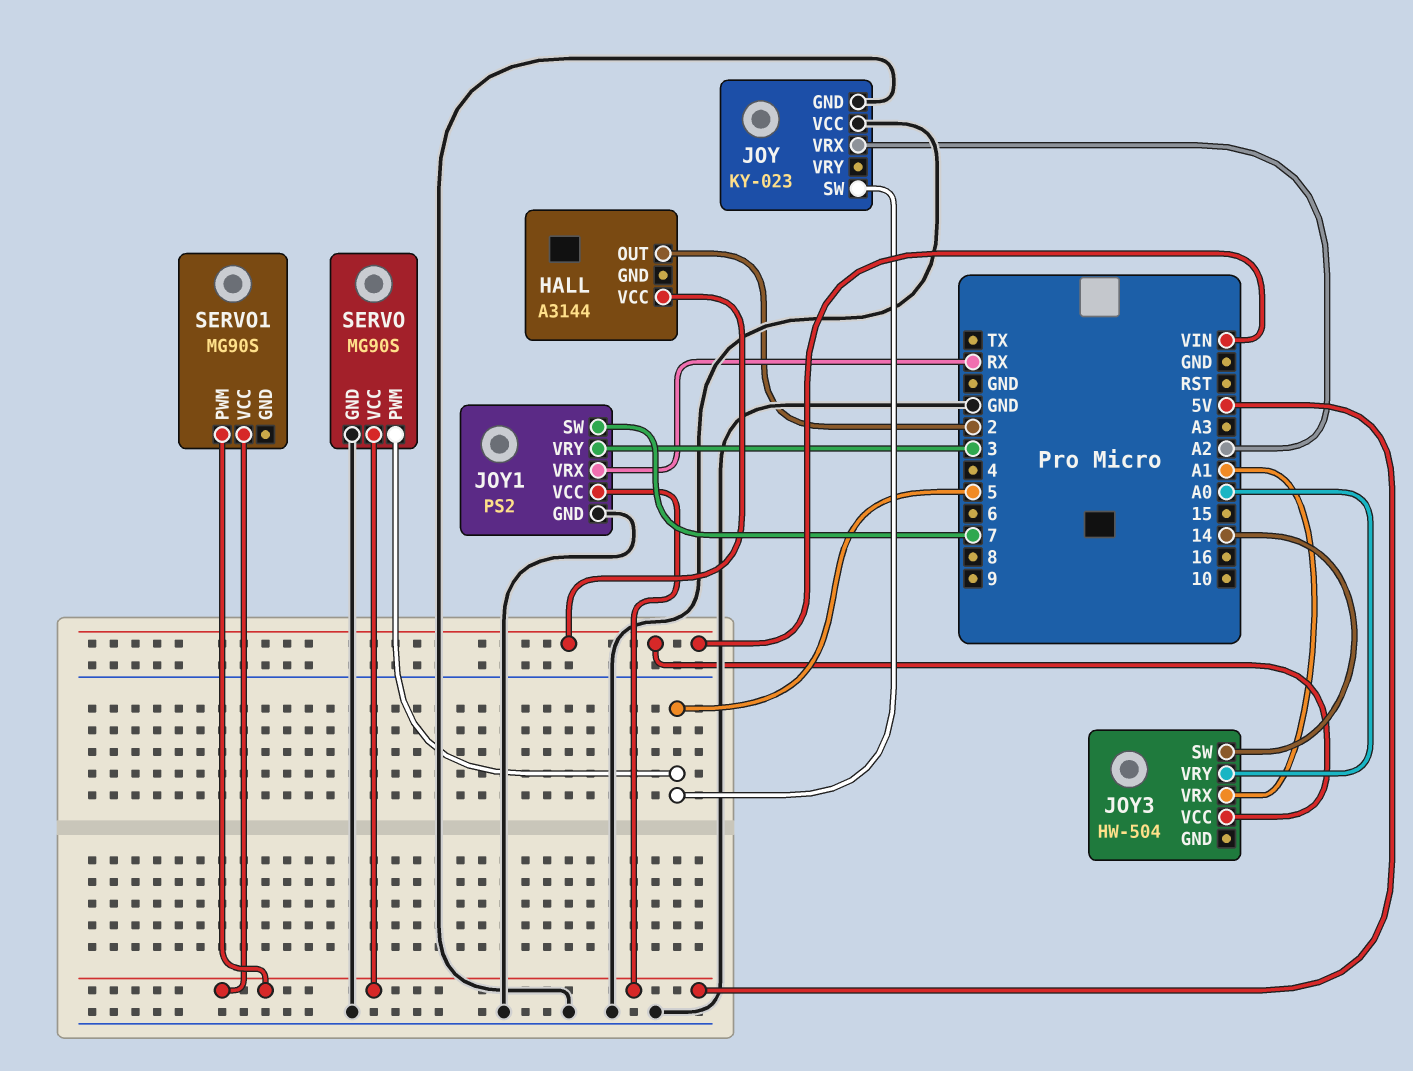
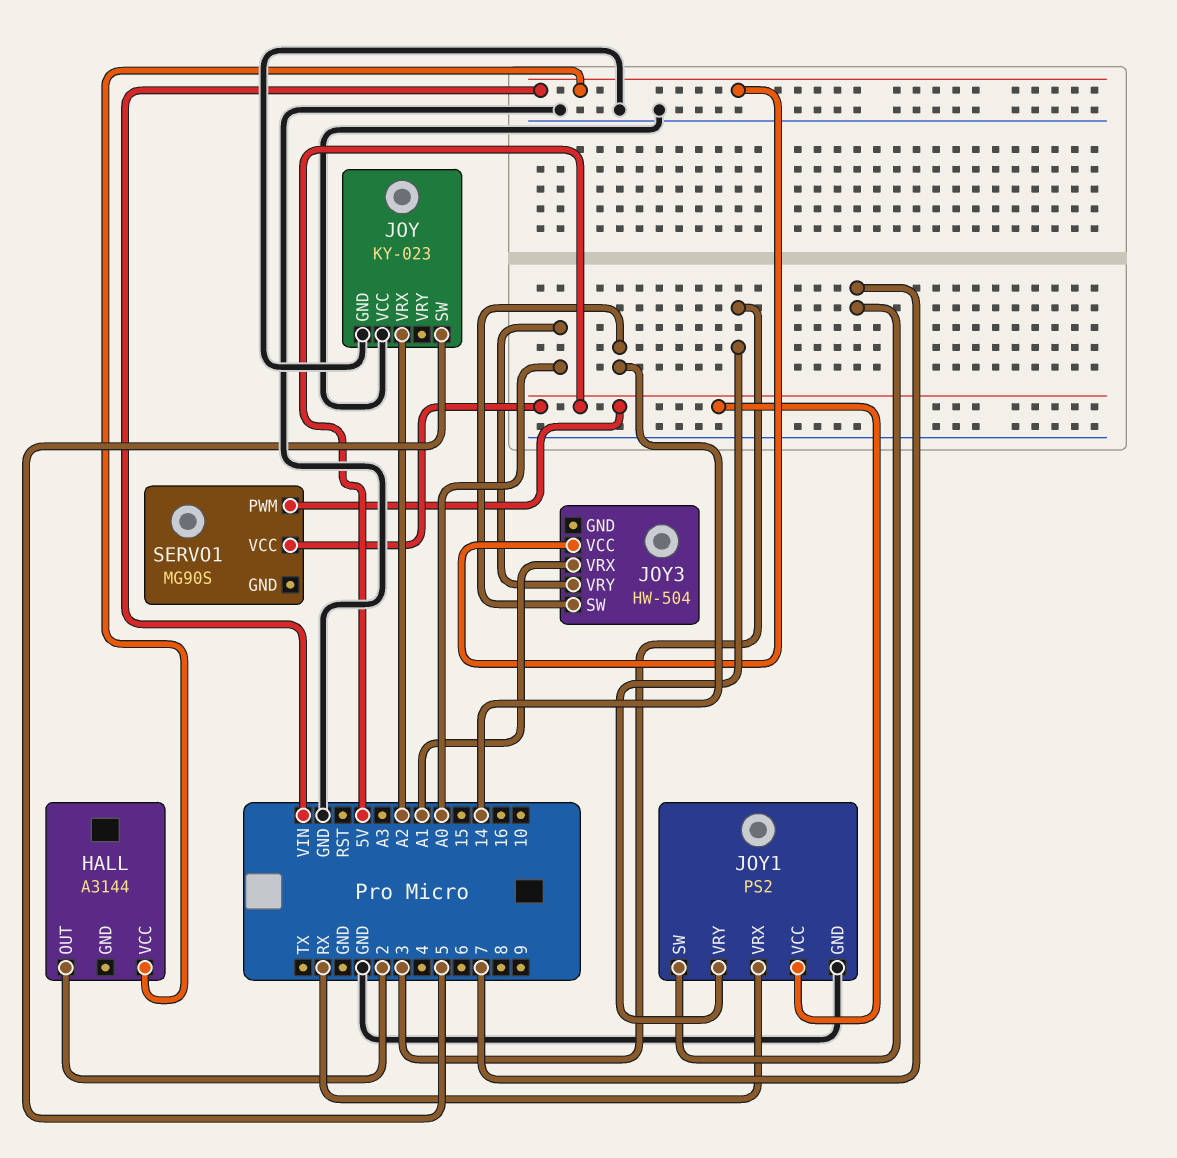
SERVO: MG90S -> none
SERVO pin GND: GND -> none
SERVO pin PWM: 5 -> none
SERVO pin VCC: 5V -> none

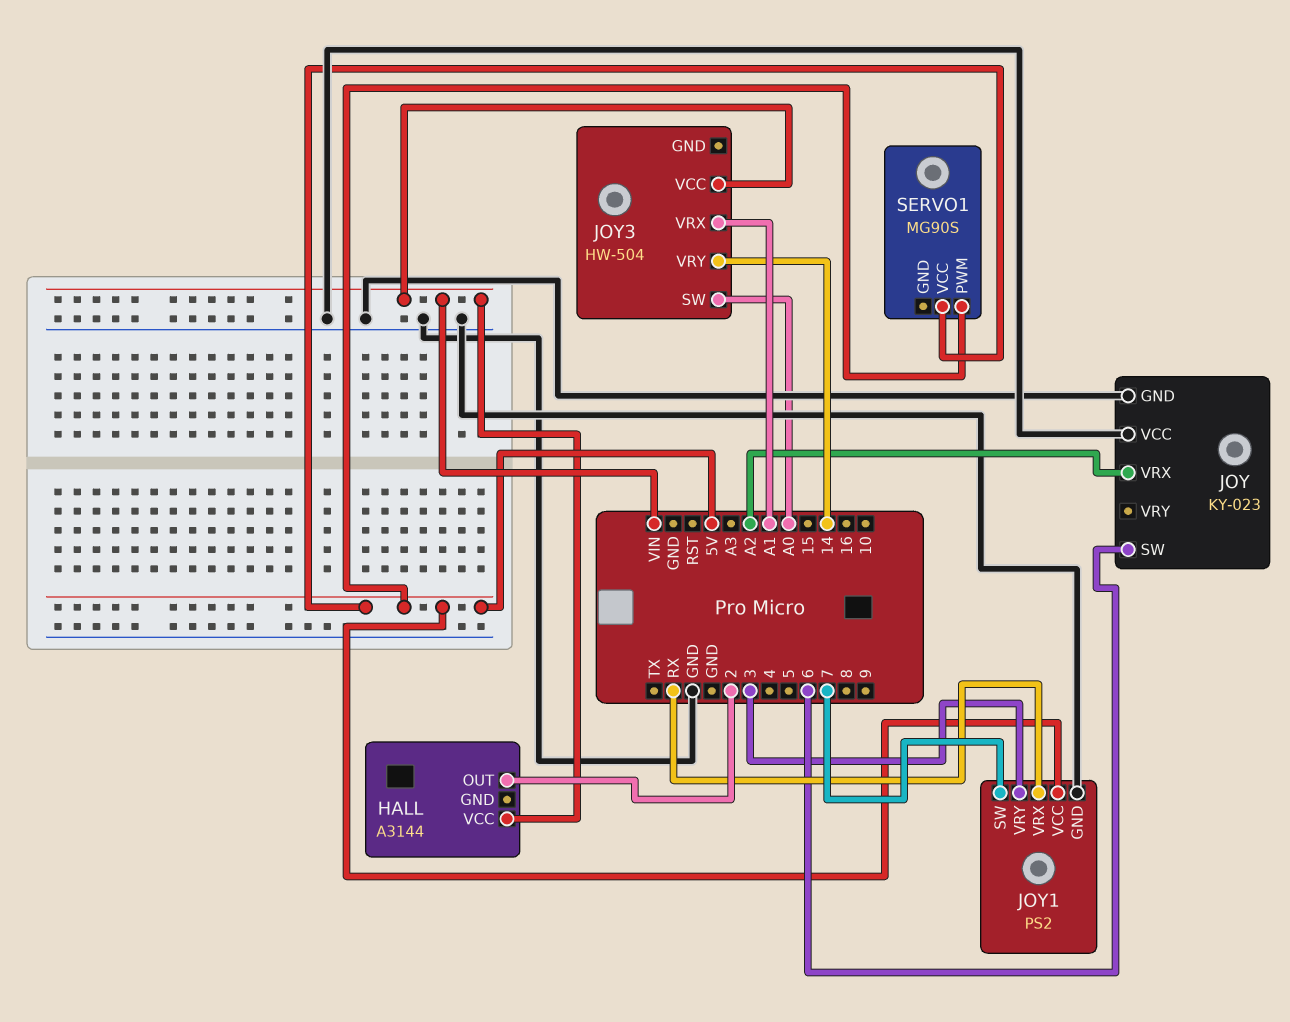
JOY pin SW: 5 -> 6
JOY3 pin SW: 14 -> A0
JOY3 pin VRY: A0 -> 14

